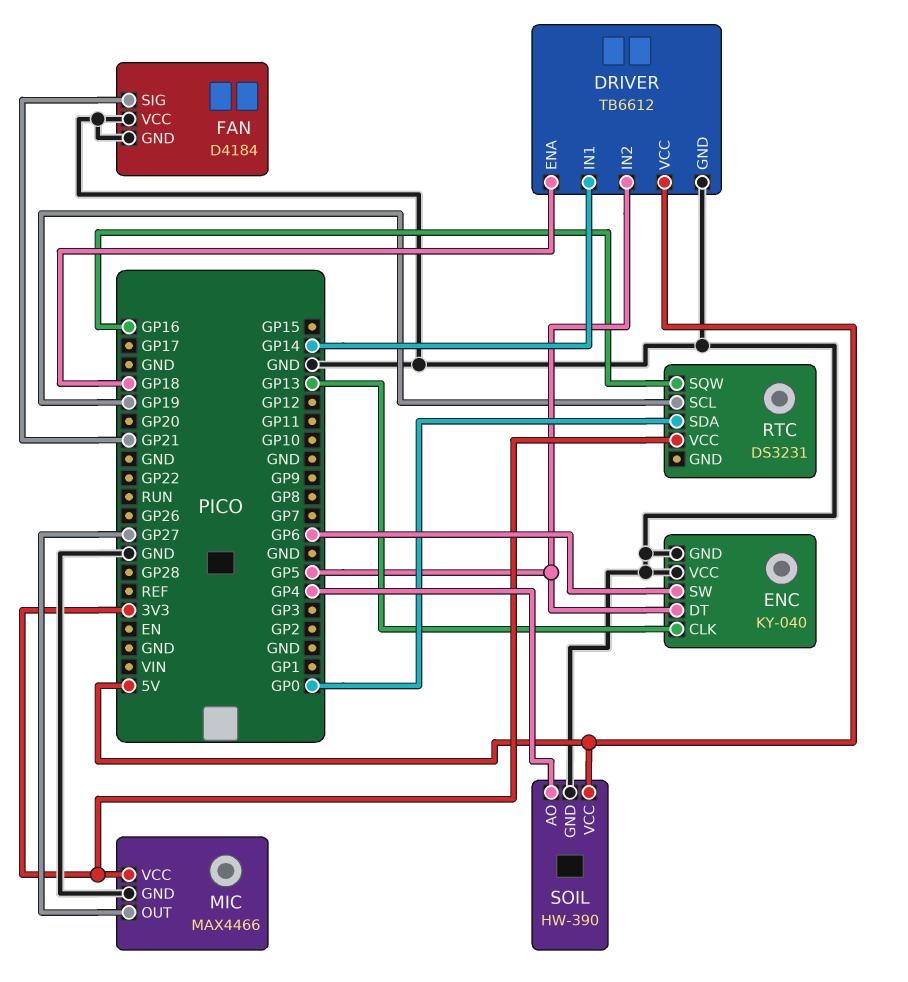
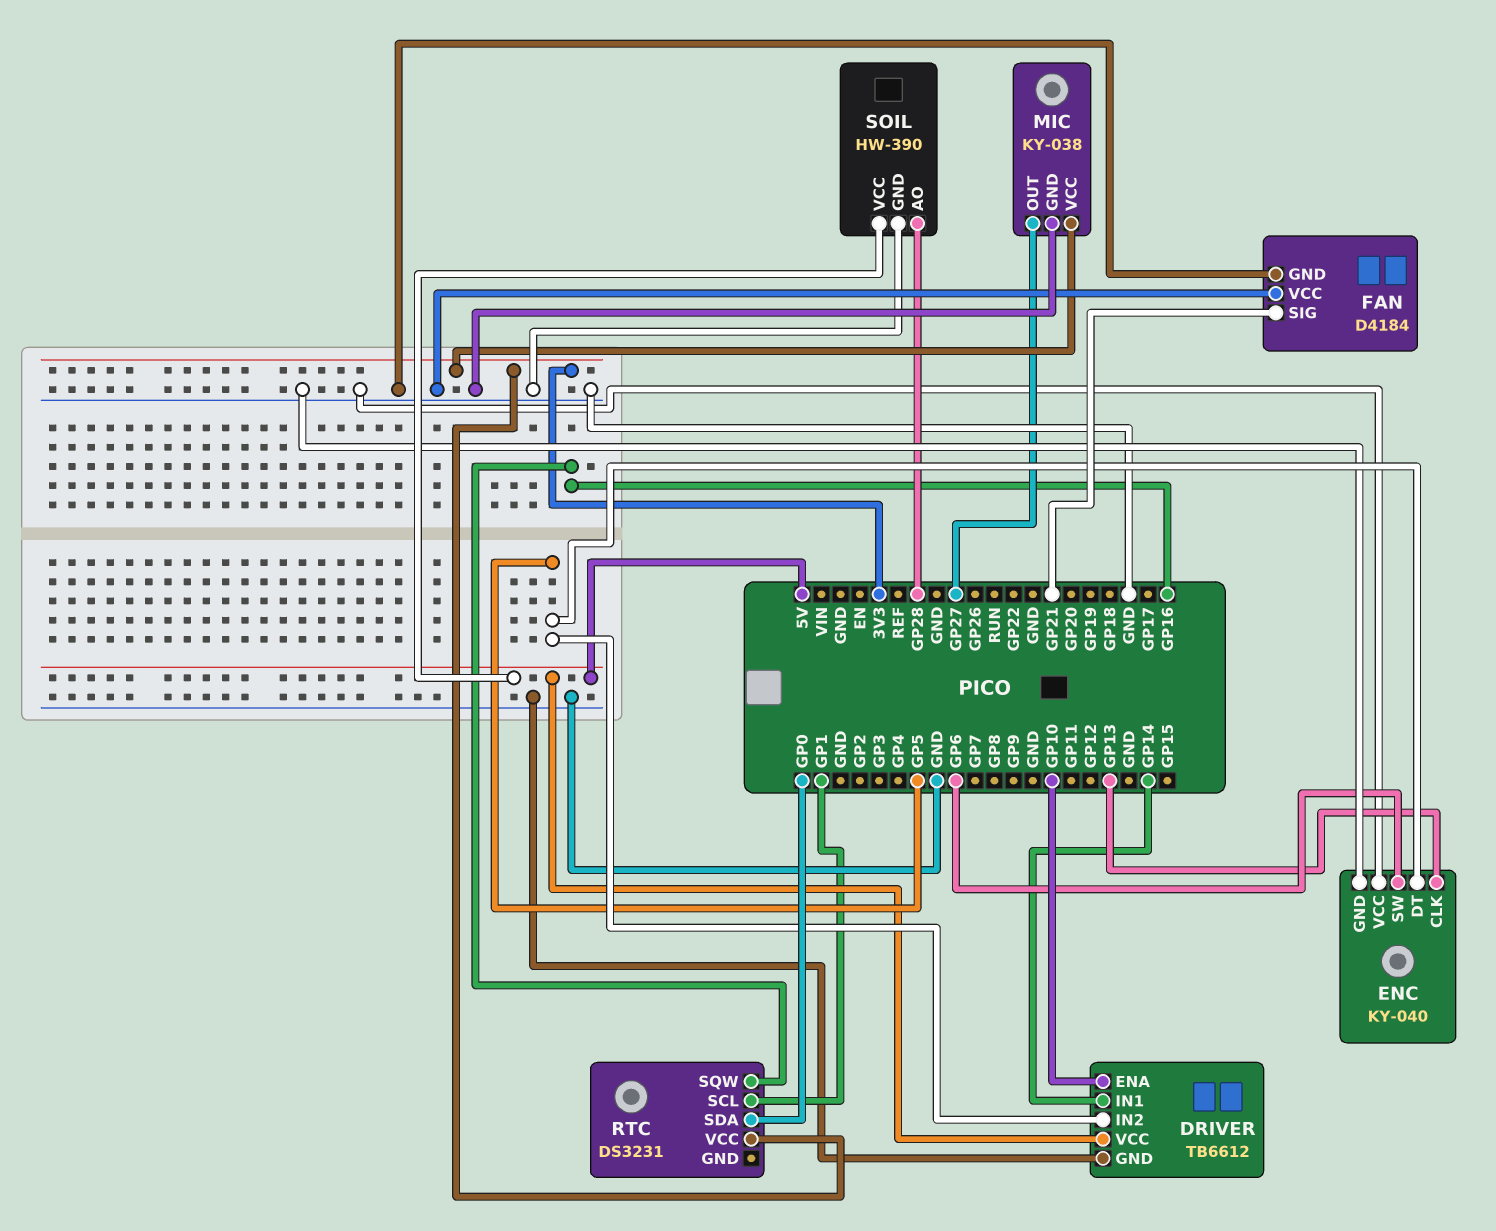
DRIVER pin ENA: GP18 -> GP10
MIC: MAX4466 -> KY-038
RTC pin SCL: GP19 -> GP1
SOIL pin AO: GP4 -> GP28

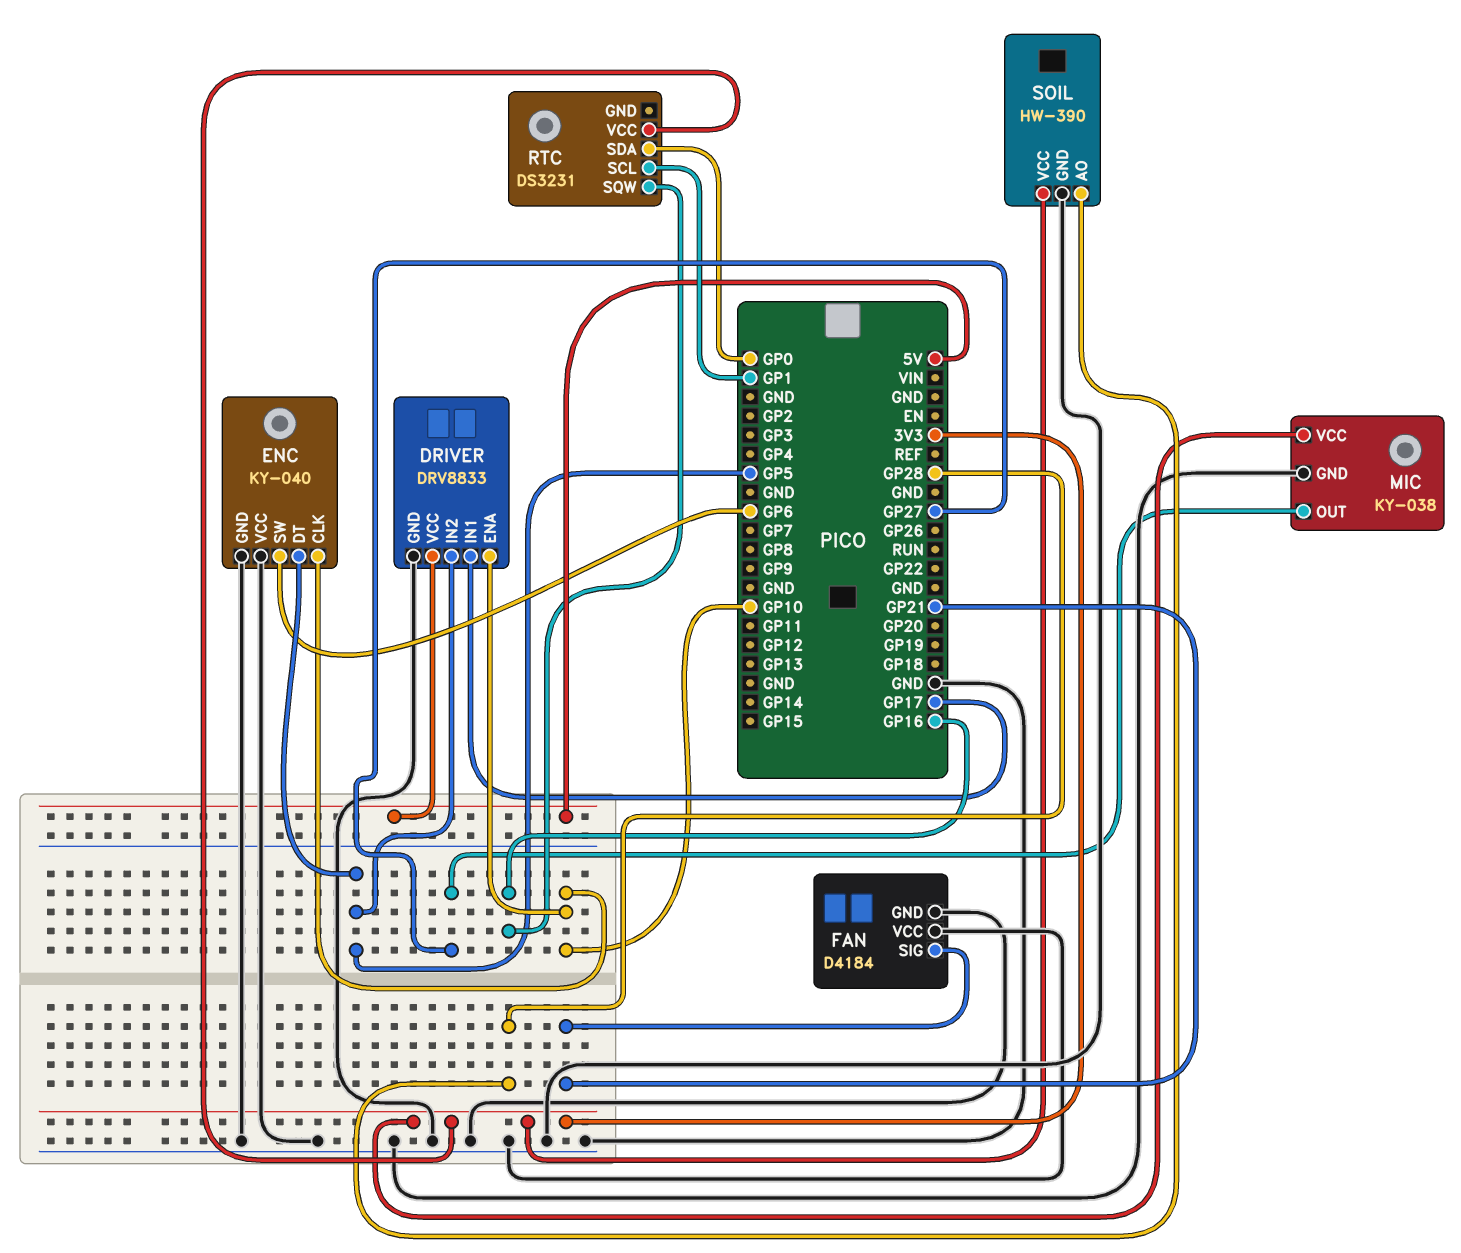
DRIVER: TB6612 -> DRV8833
DRIVER pin IN1: GP14 -> GP17
ENC pin CLK: GP13 -> GP10
SOIL pin VCC: 5V -> 3V3

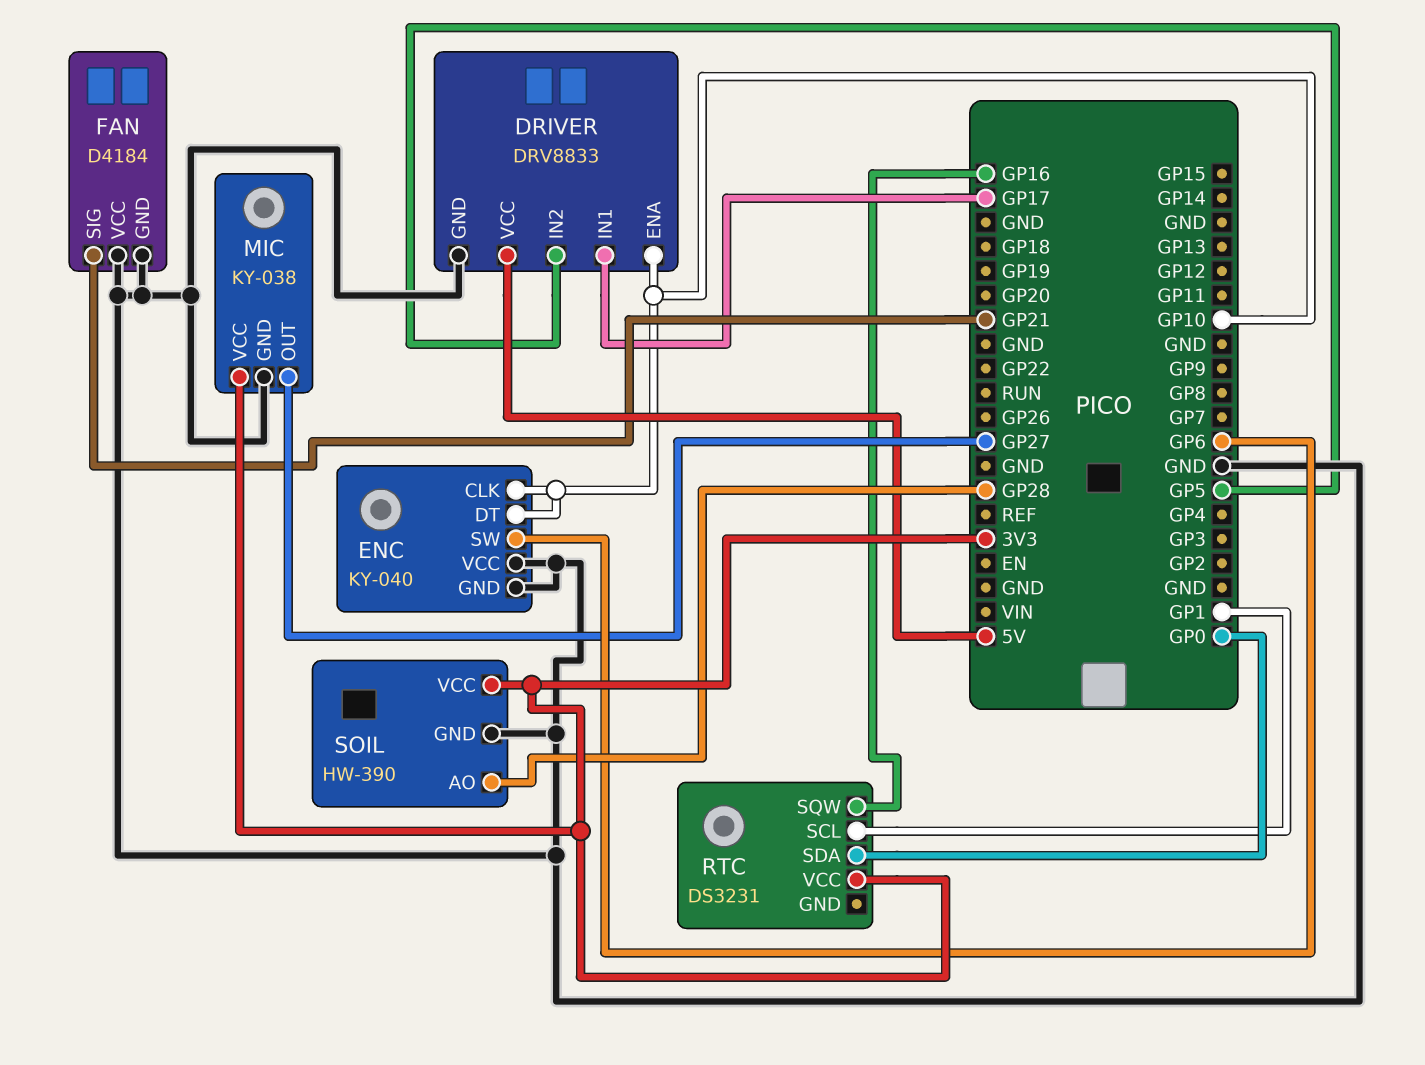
ENC pin DT: GP5 -> GP10

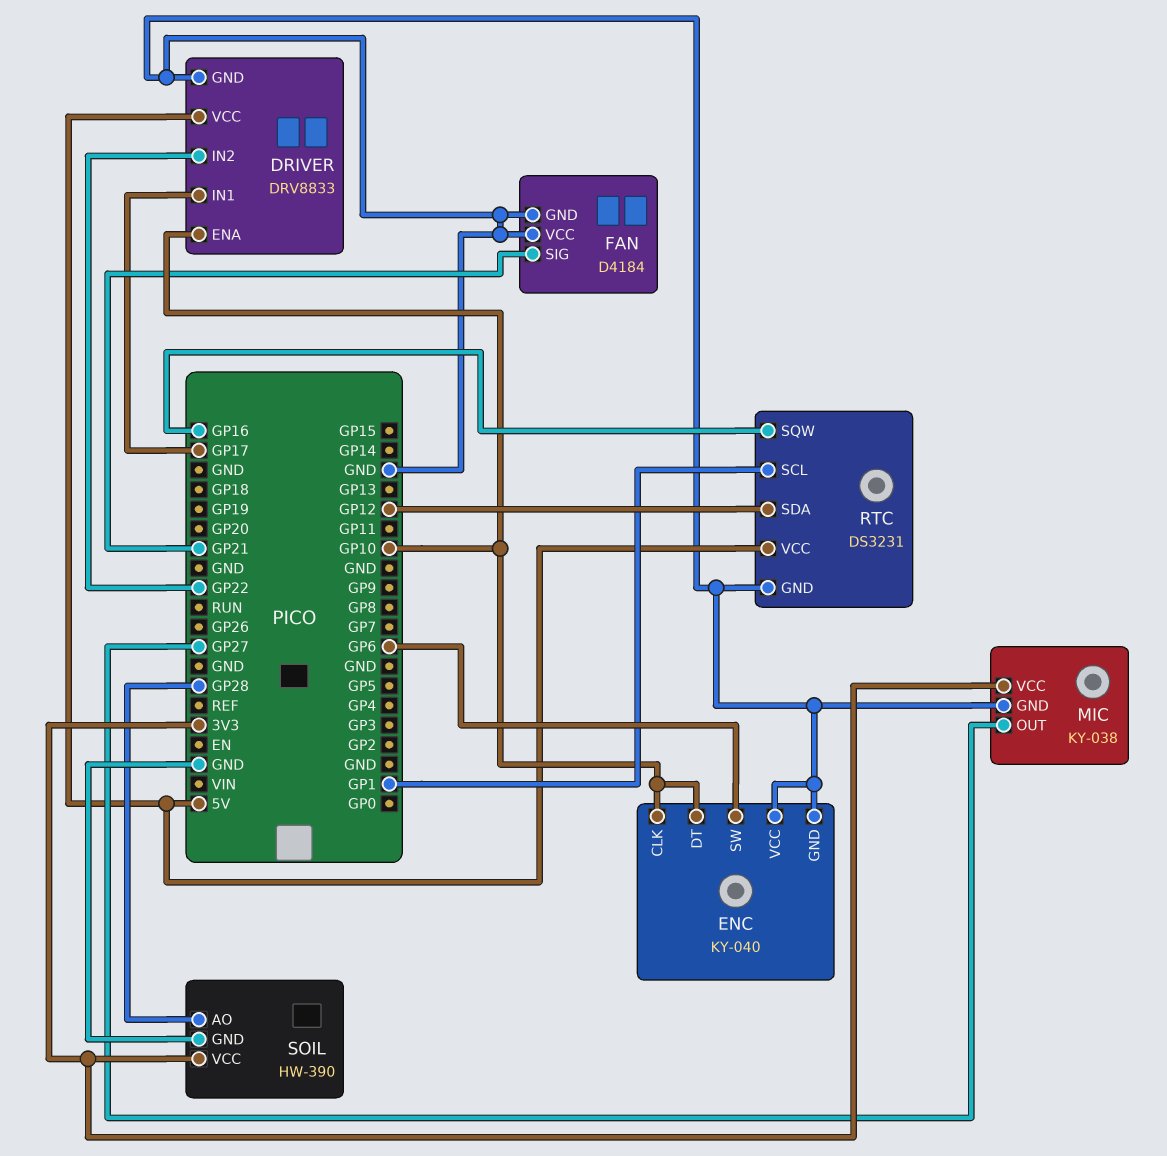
DRIVER pin IN2: GP5 -> GP22
RTC pin GND: none -> GND
RTC pin SDA: GP0 -> GP12
RTC pin VCC: 3V3 -> 5V

